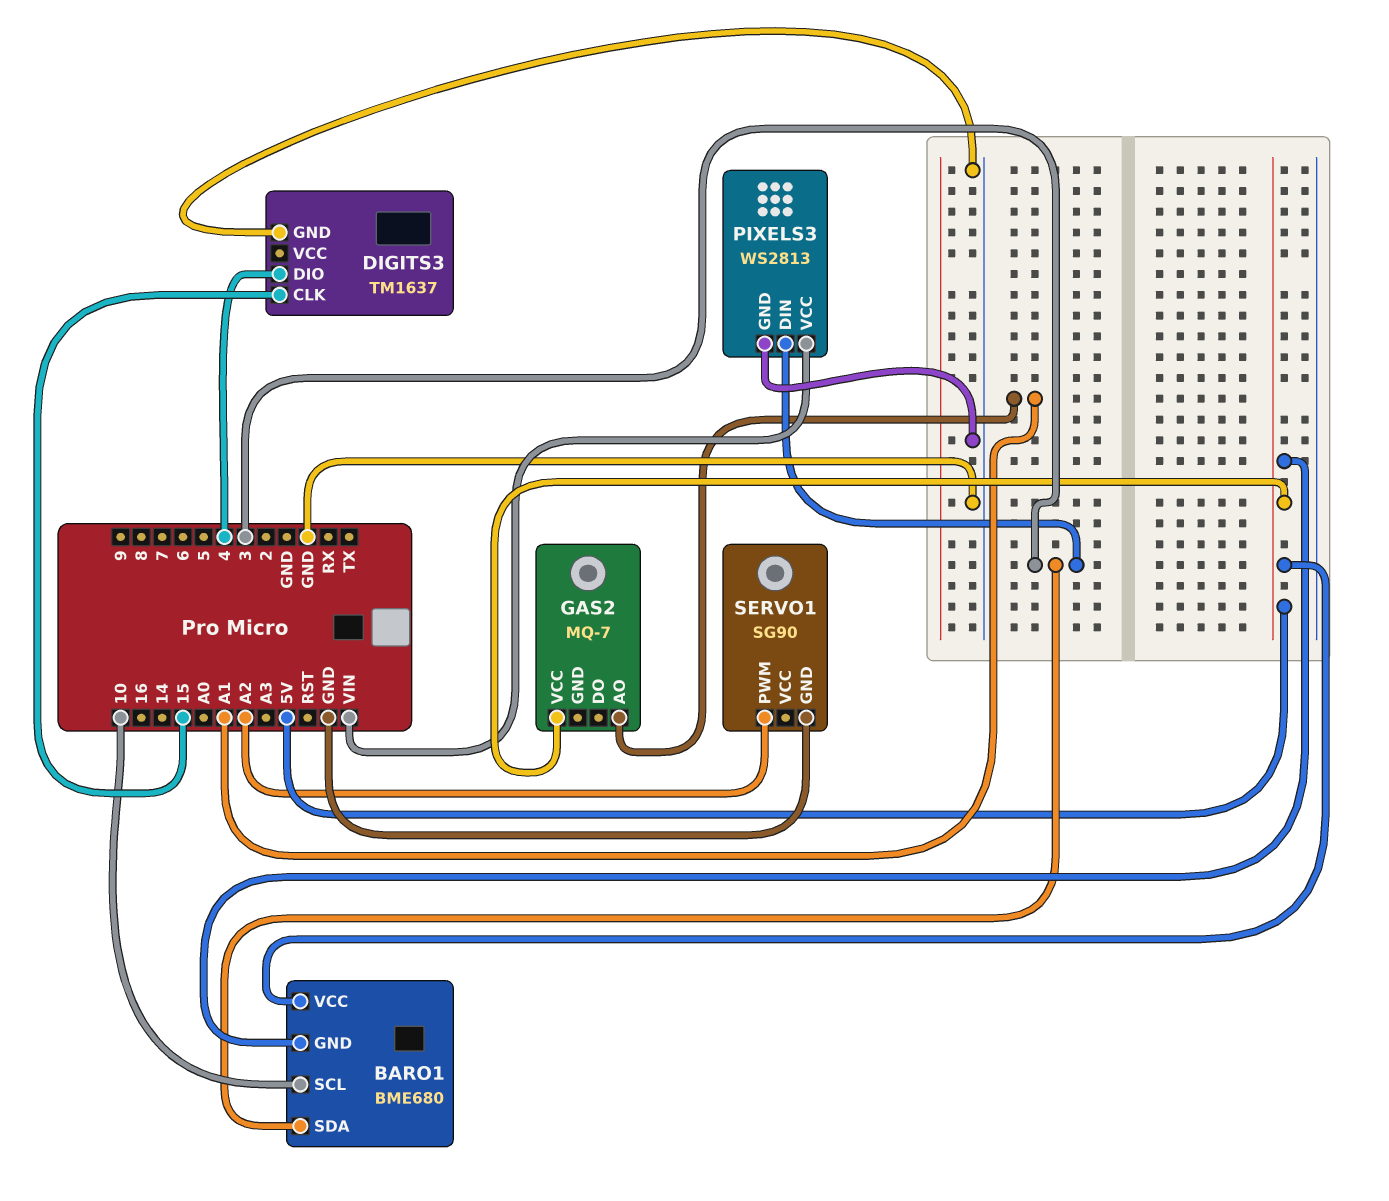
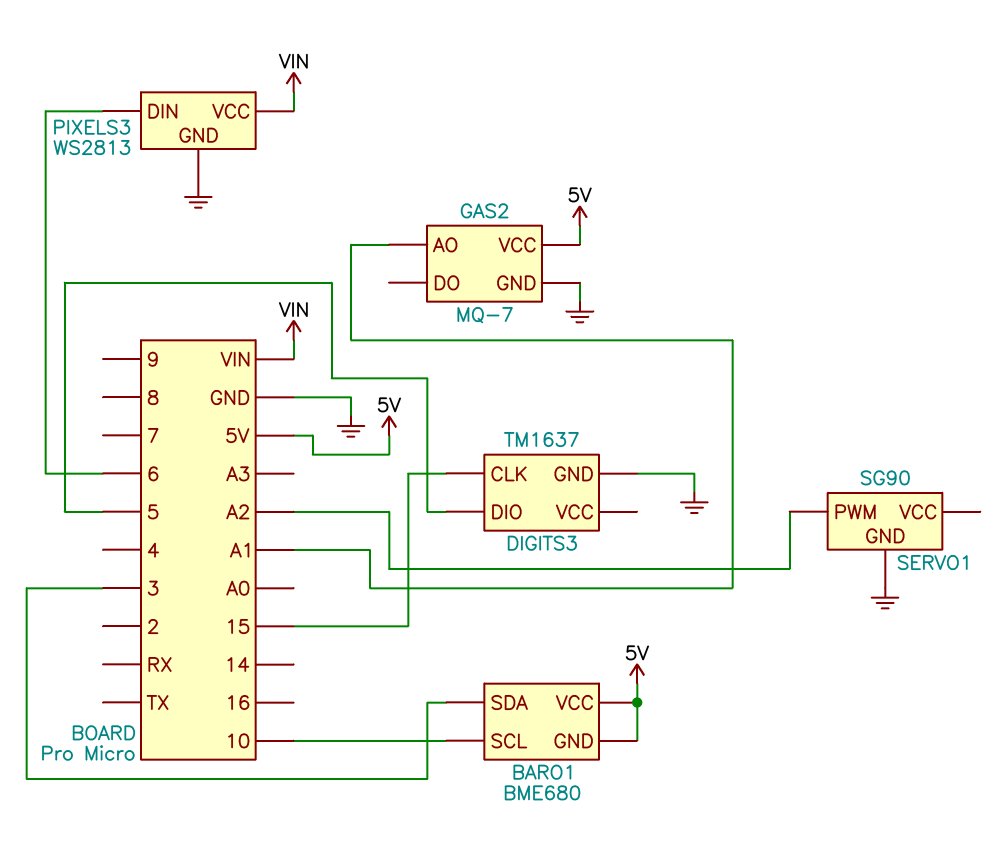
DIGITS3 pin DIO: 4 -> 5
GAS2 pin GND: none -> GND
PIXELS3 pin DIN: 3 -> 6

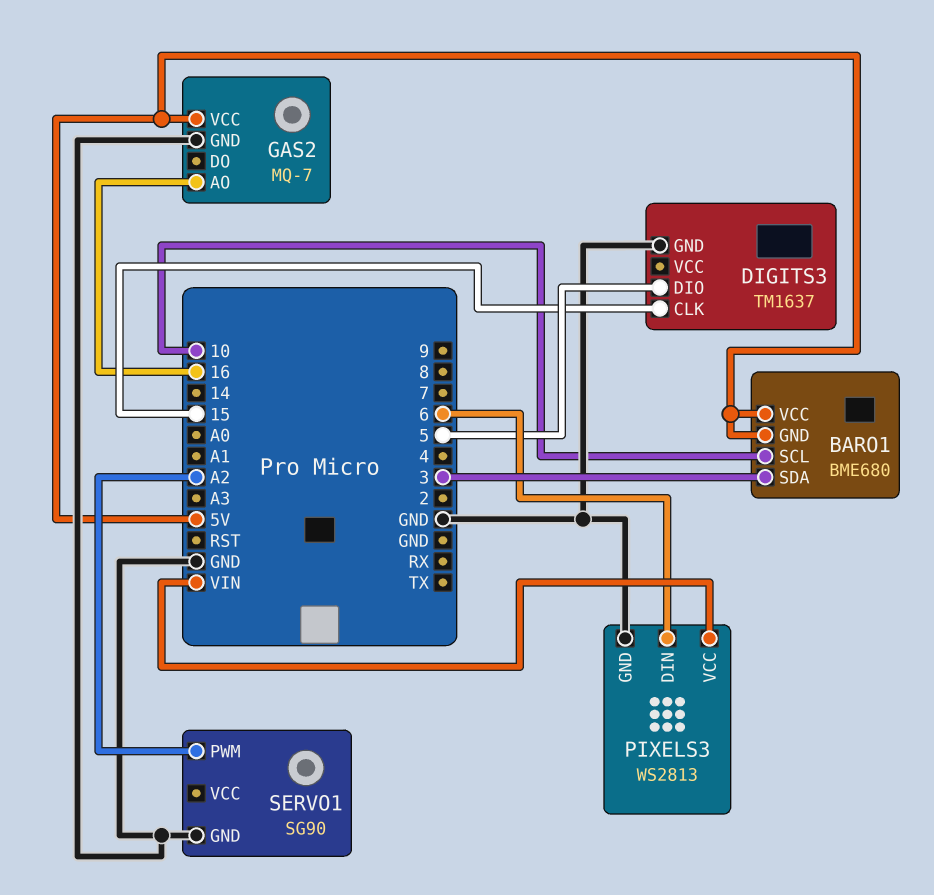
GAS2 pin AO: A1 -> 16

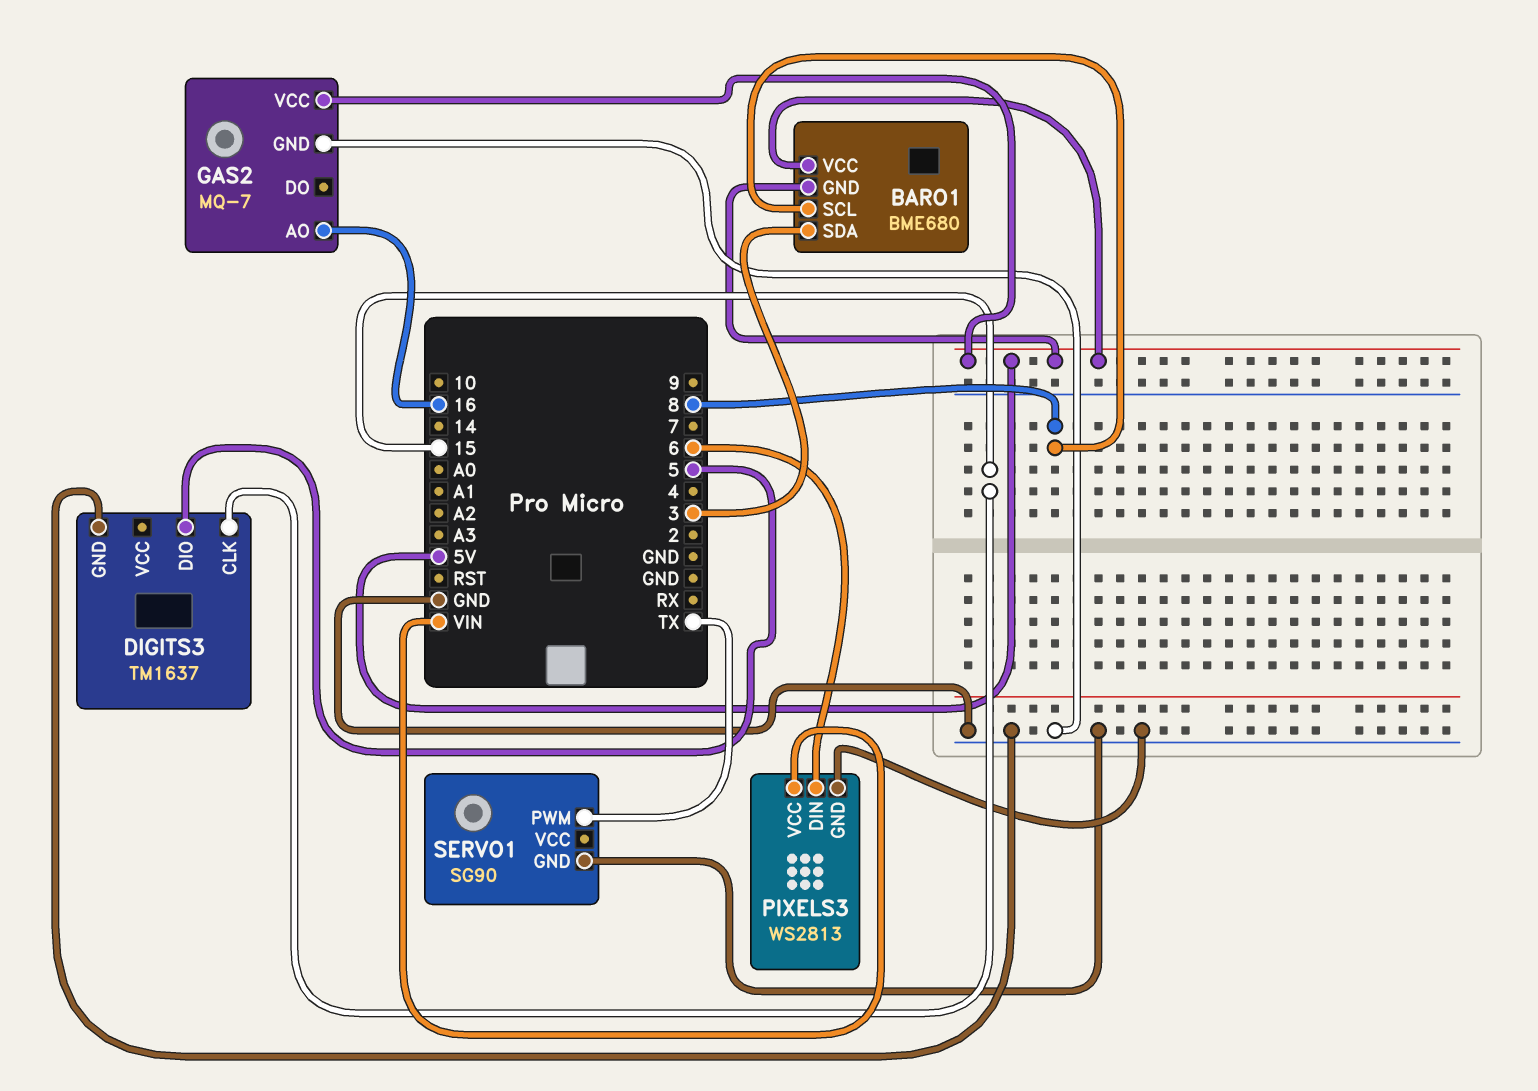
BARO1 pin SCL: 10 -> 8
SERVO1 pin PWM: A2 -> TX

